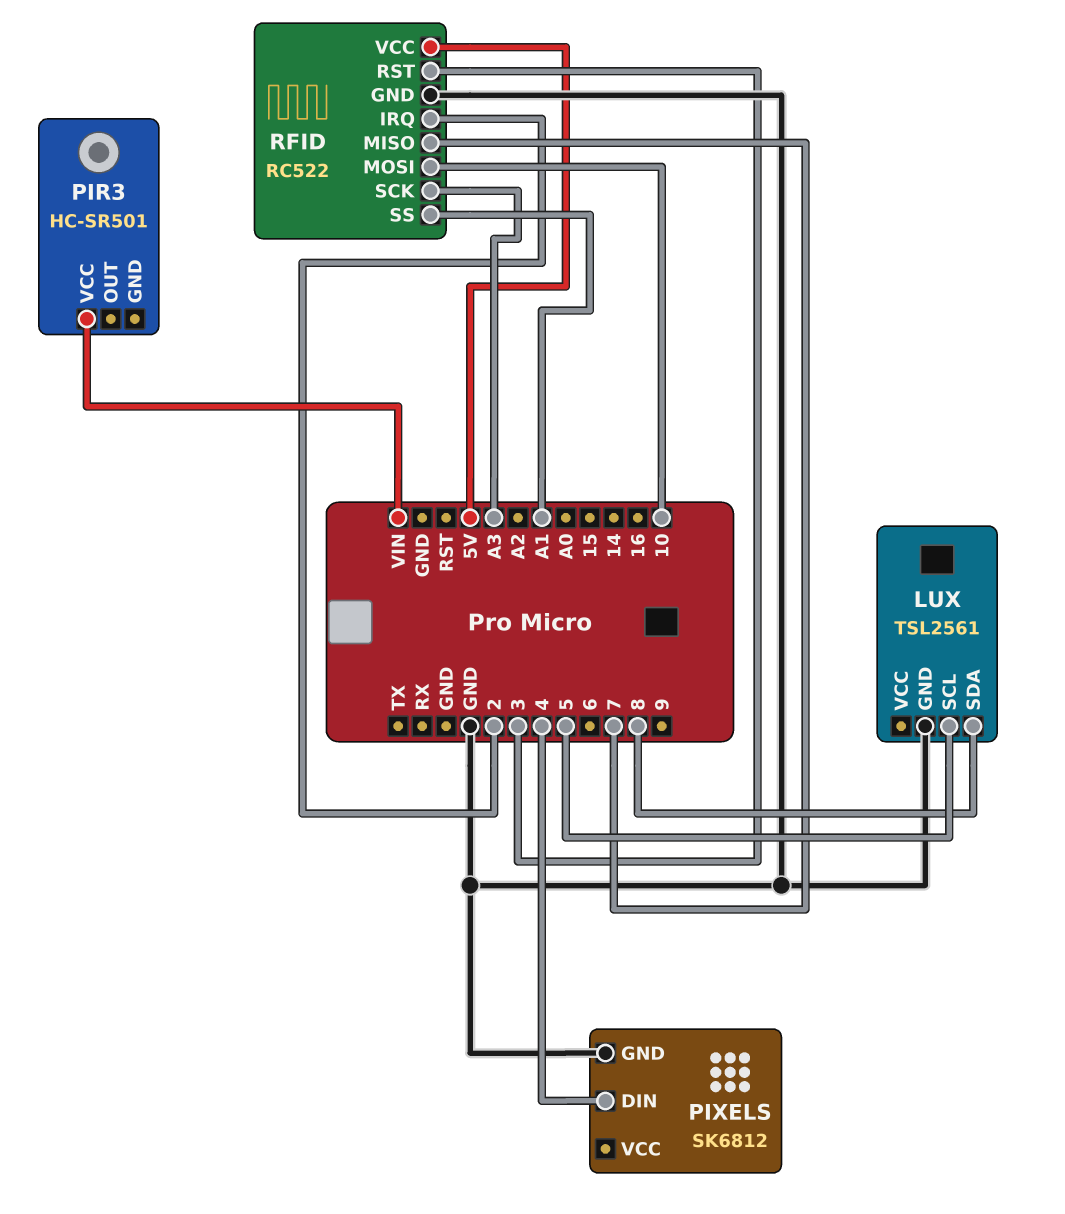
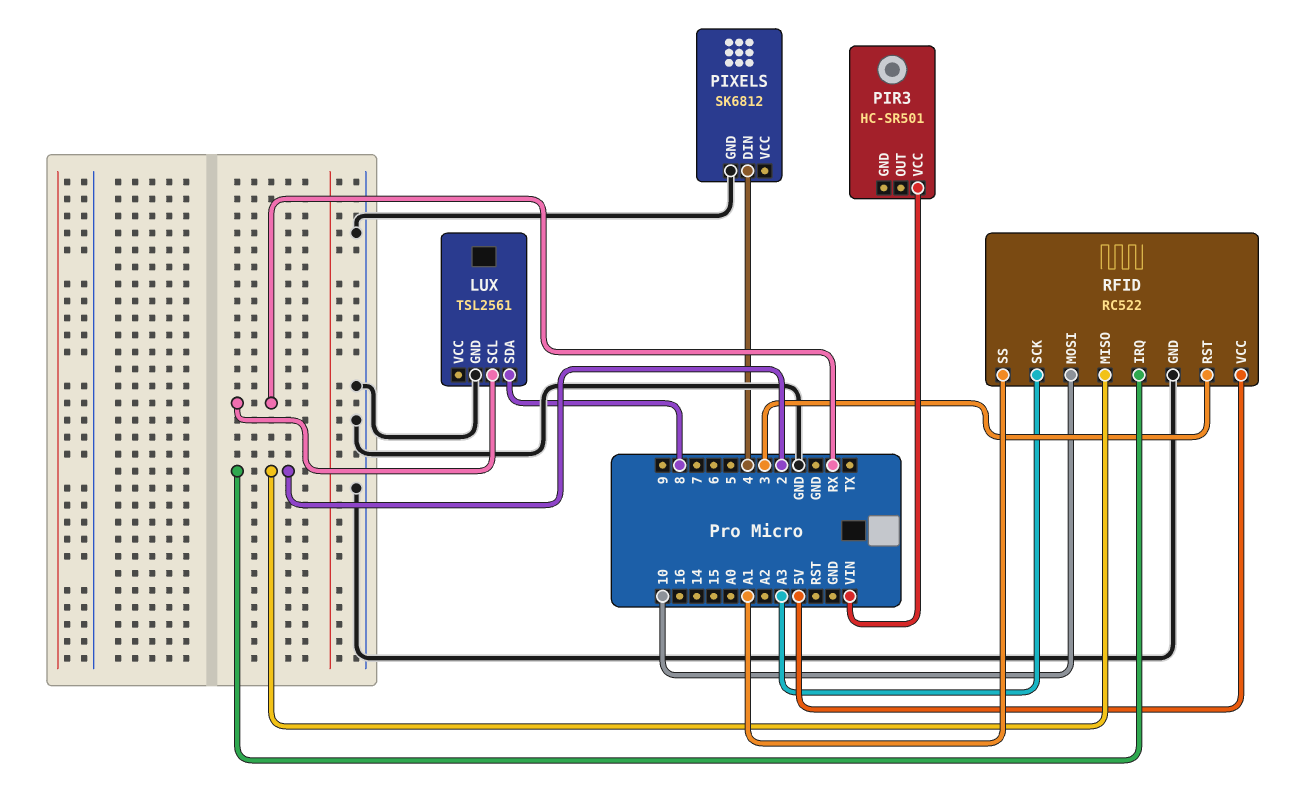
LUX pin SCL: 5 -> RX
RFID pin MISO: 7 -> 2

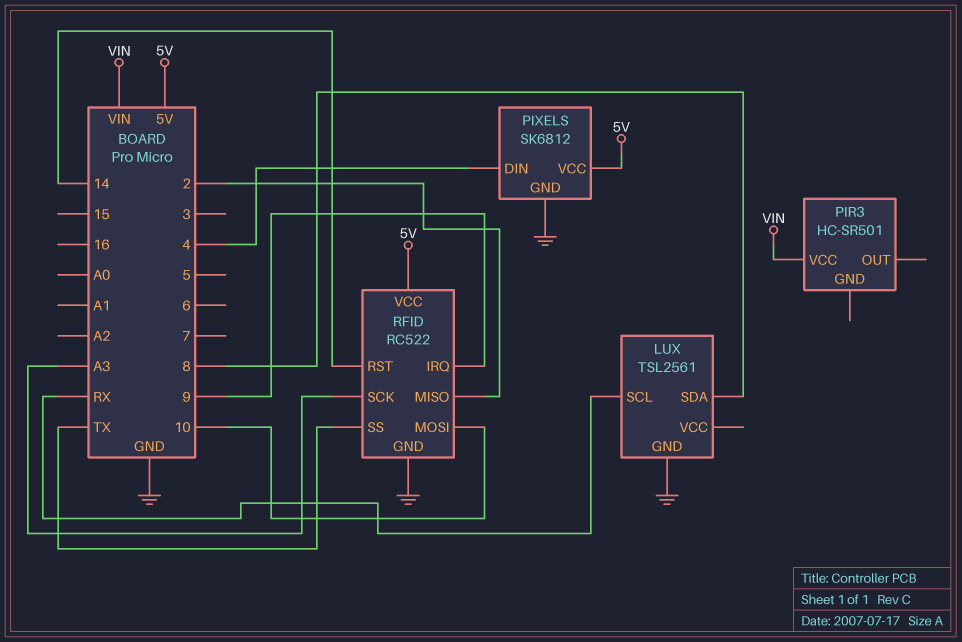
PIXELS pin VCC: none -> 5V
RFID pin IRQ: 2 -> 9
RFID pin RST: 3 -> 14
RFID pin SS: A1 -> TX

